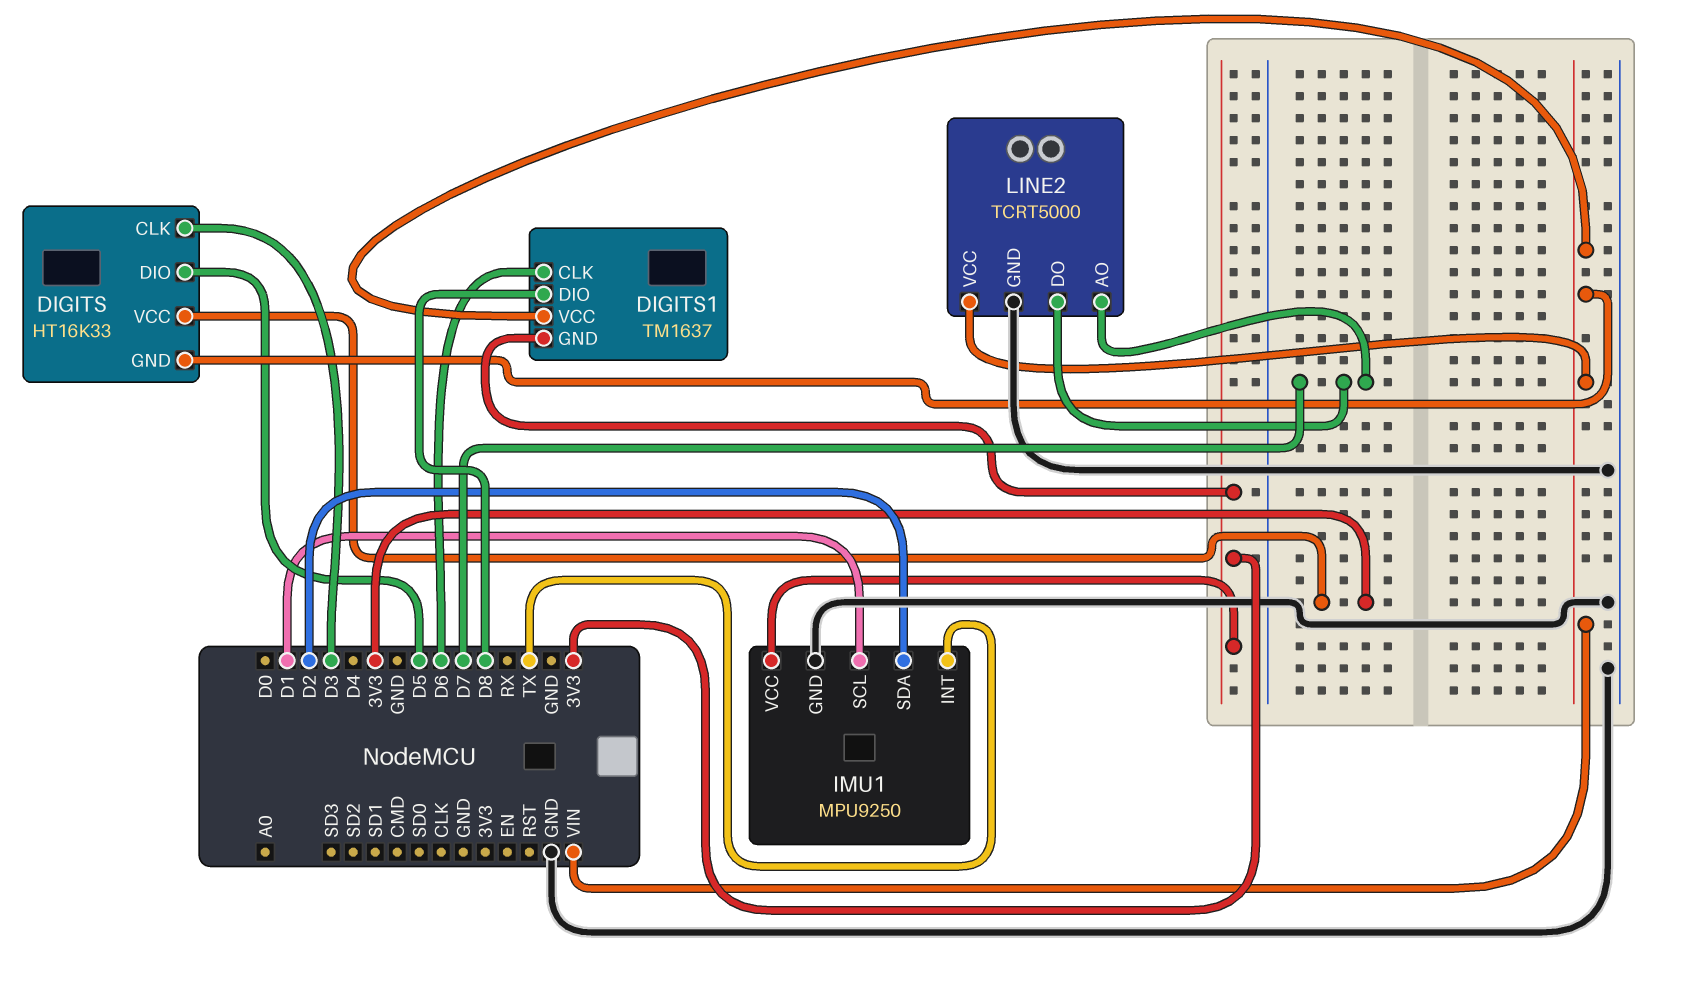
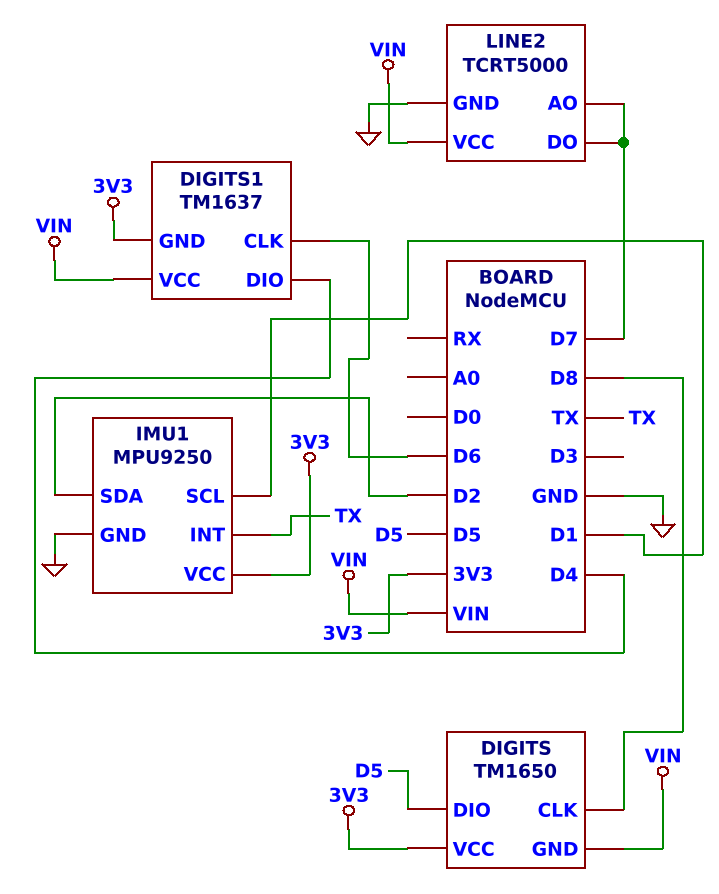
DIGITS: HT16K33 -> TM1650
DIGITS pin CLK: D3 -> D8
DIGITS1 pin DIO: D8 -> D4

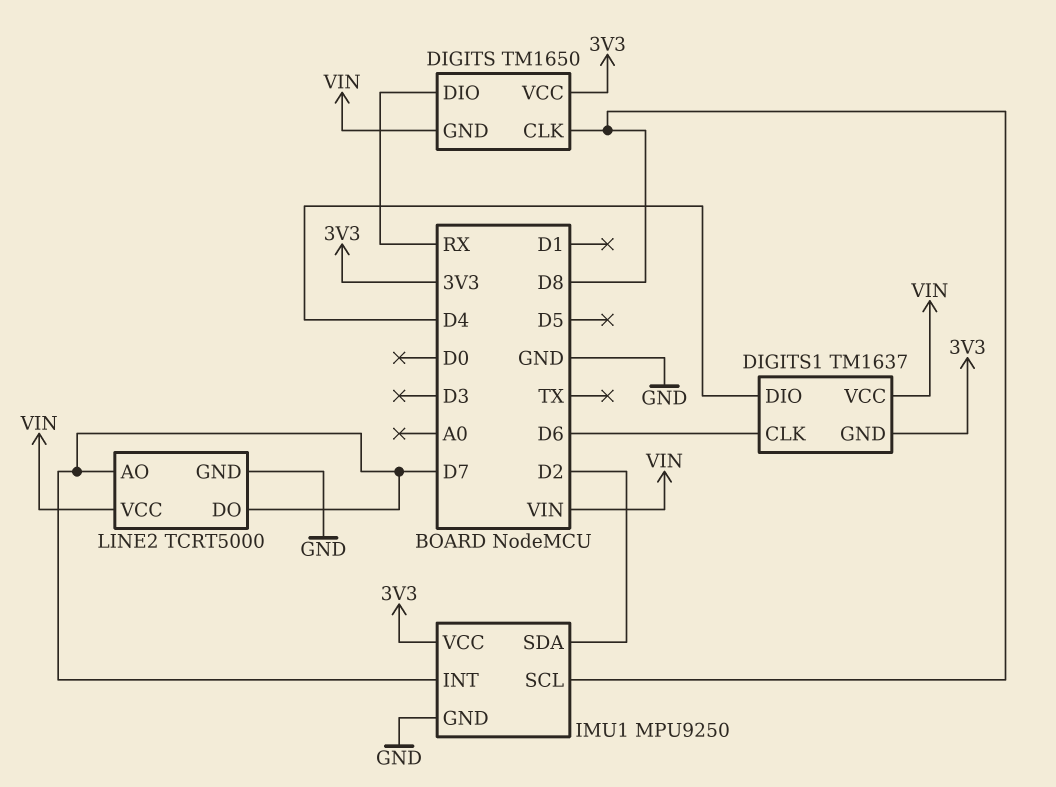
DIGITS pin DIO: D5 -> RX
IMU1 pin INT: TX -> D7
IMU1 pin SCL: D1 -> D8

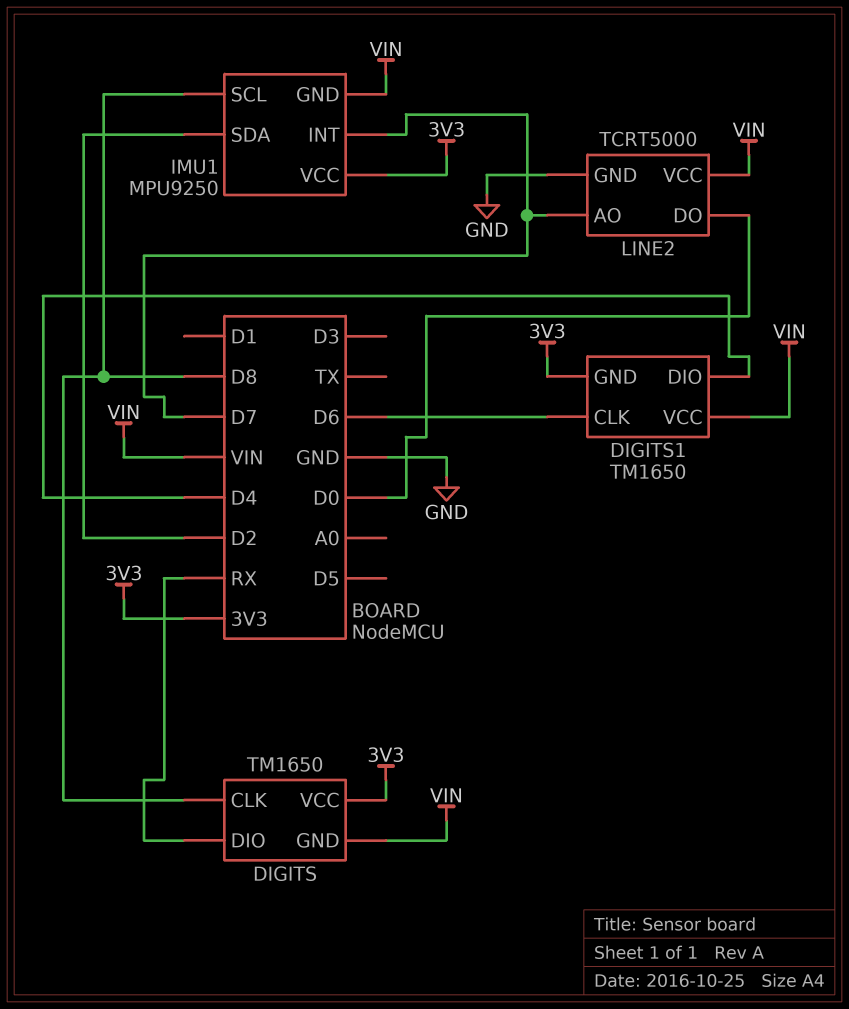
DIGITS1: TM1637 -> TM1650
IMU1 pin GND: GND -> VIN
LINE2 pin DO: D7 -> D0

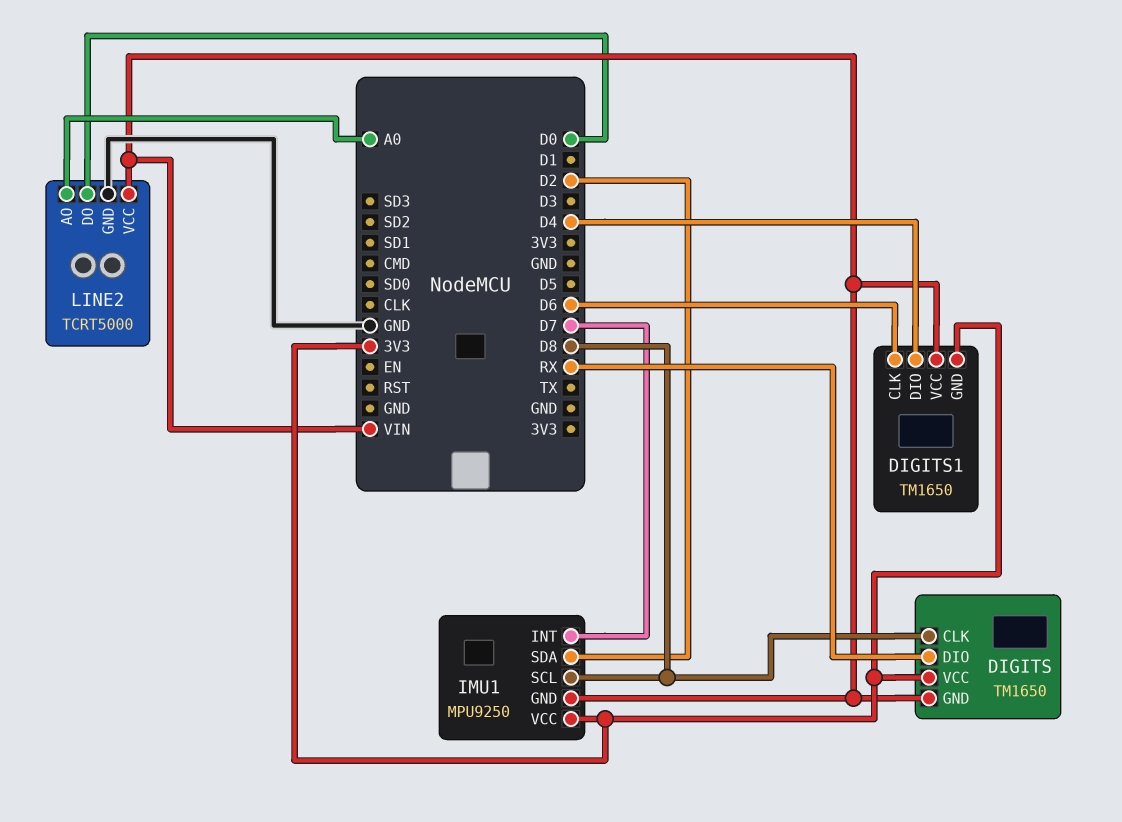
LINE2 pin AO: D7 -> A0

